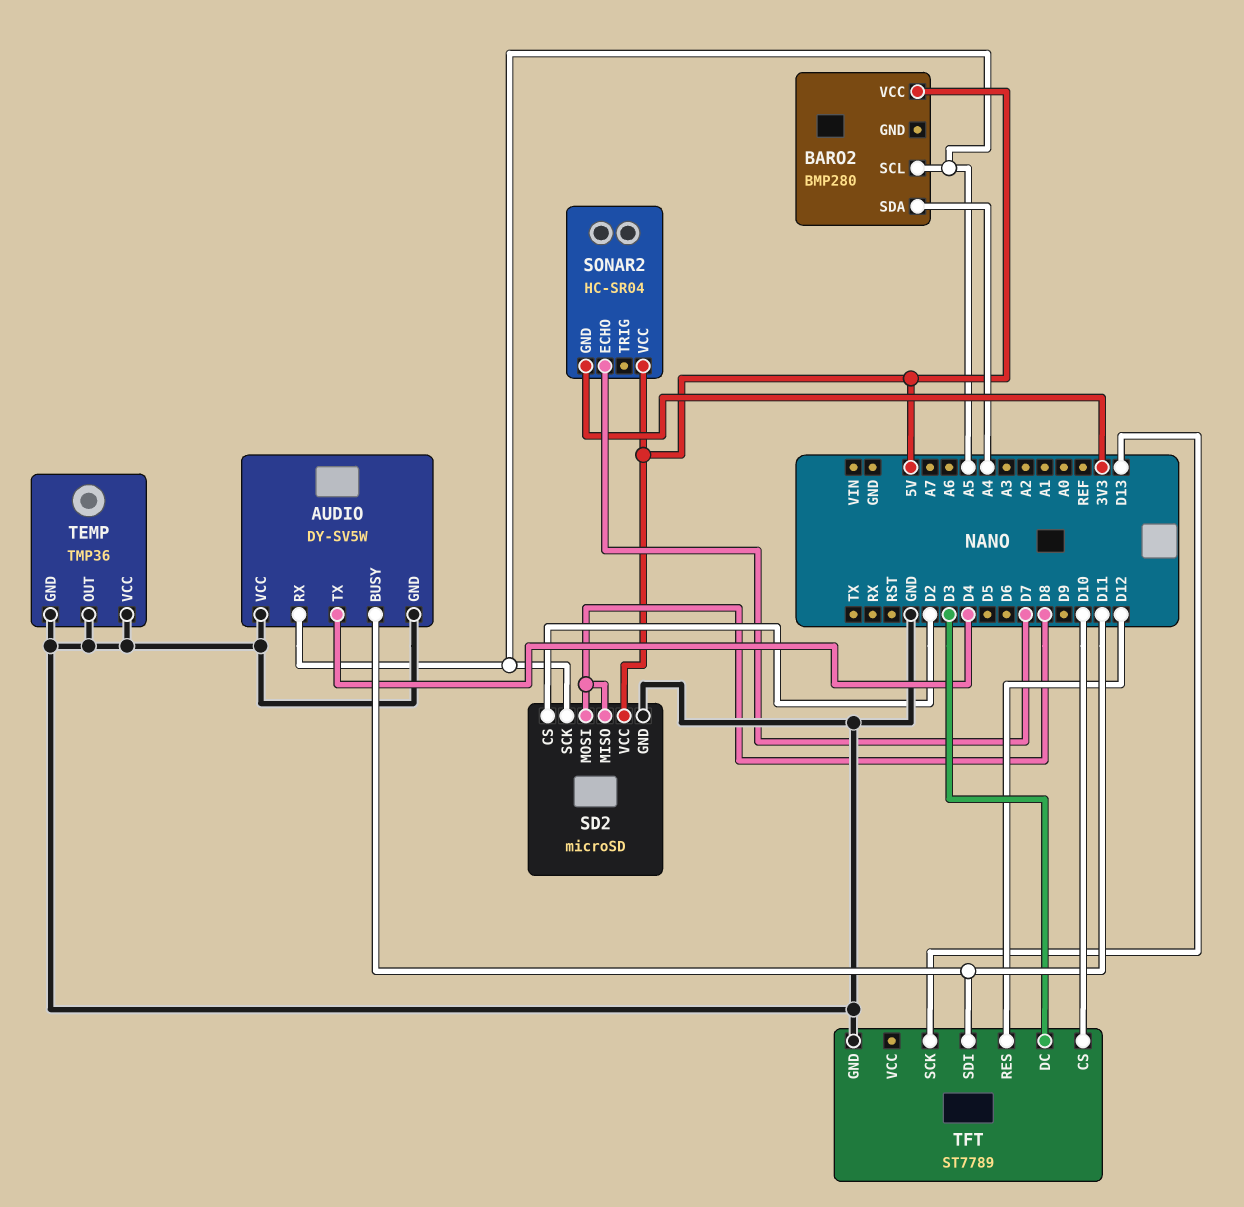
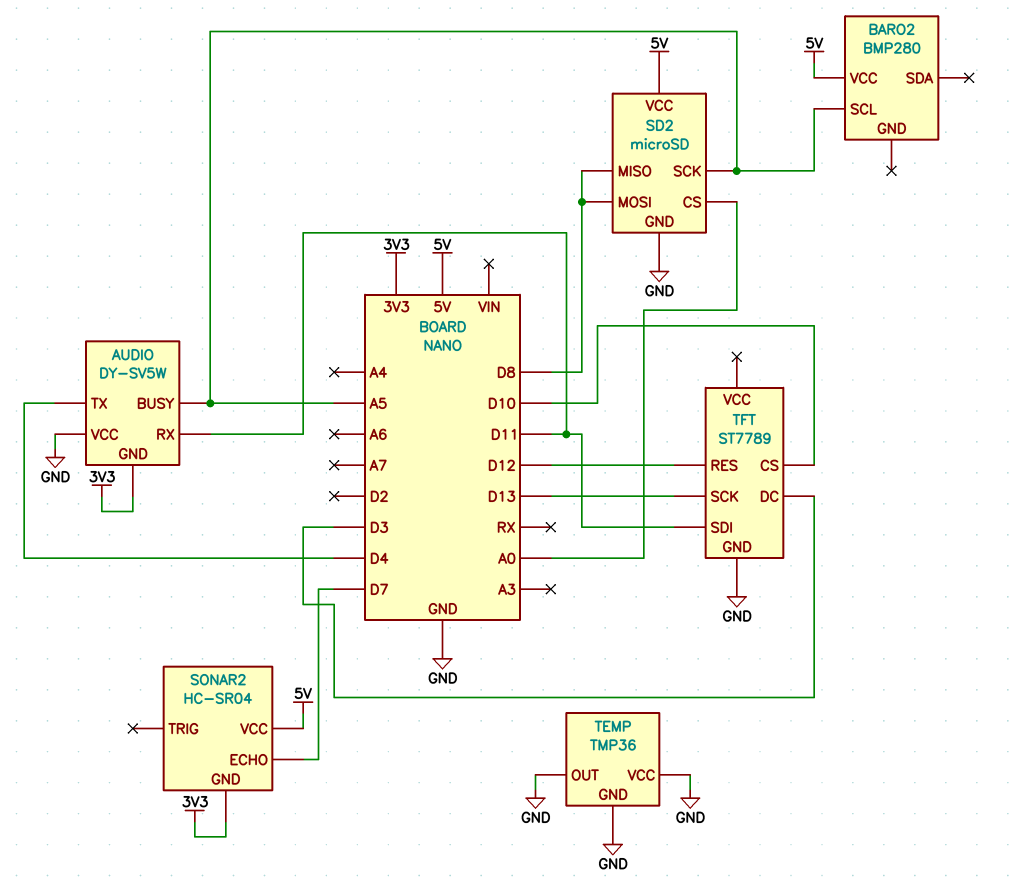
AUDIO pin BUSY: D11 -> A5
AUDIO pin GND: GND -> 3V3
AUDIO pin RX: A5 -> D11
BARO2 pin SDA: A4 -> none
SD2 pin CS: D2 -> A0

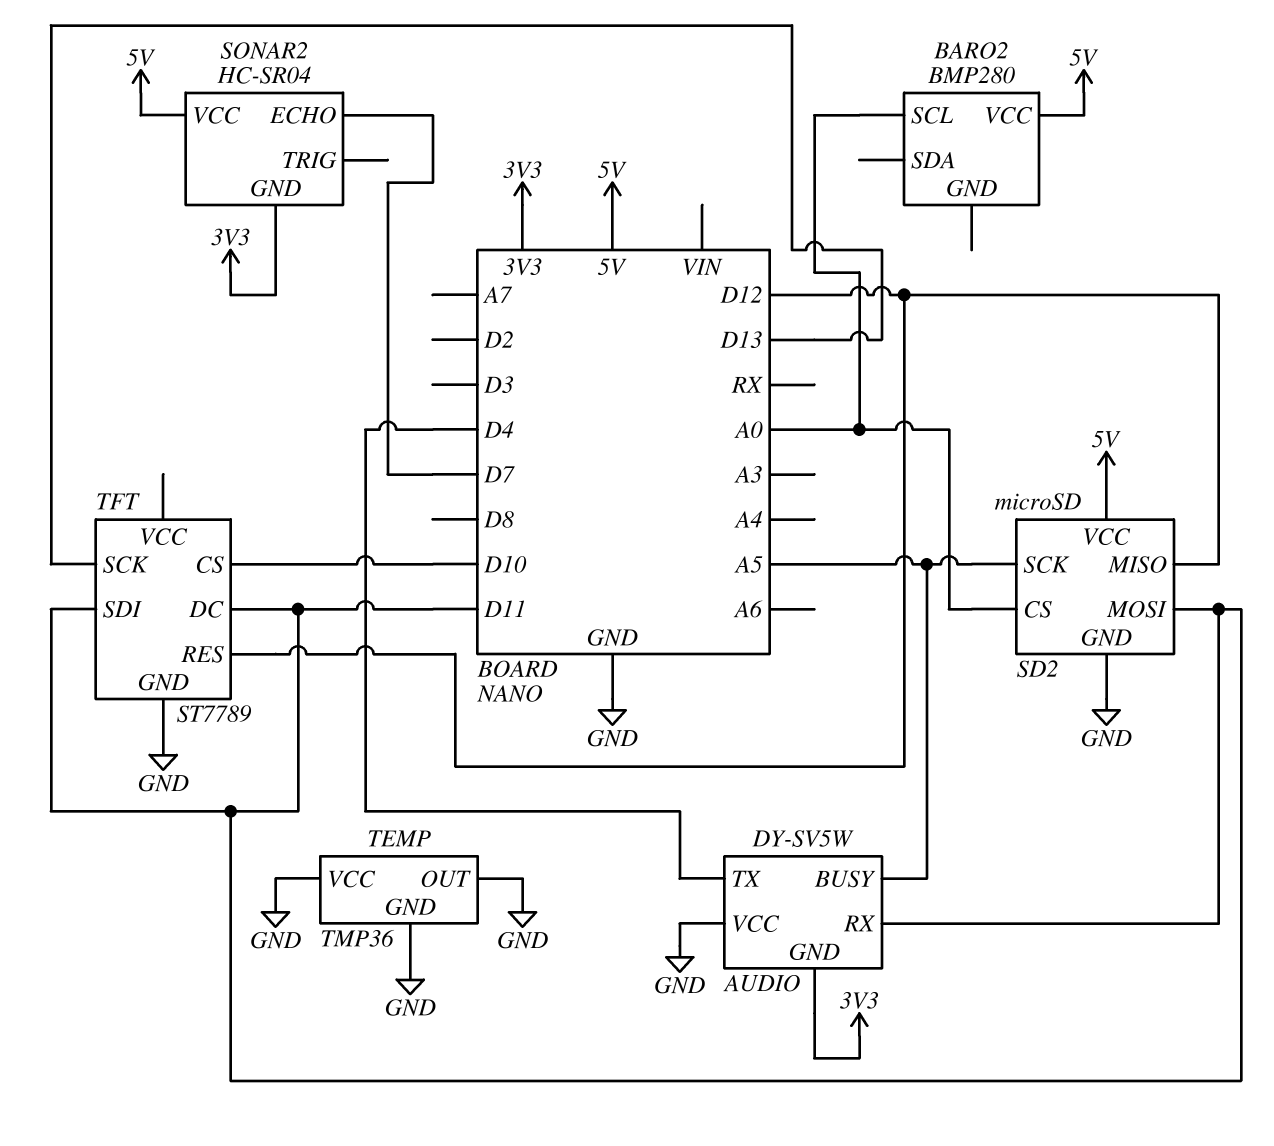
BARO2 pin SCL: A5 -> A0
SD2 pin MISO: D8 -> D12
SD2 pin MOSI: D8 -> D11
TFT pin DC: D3 -> D11

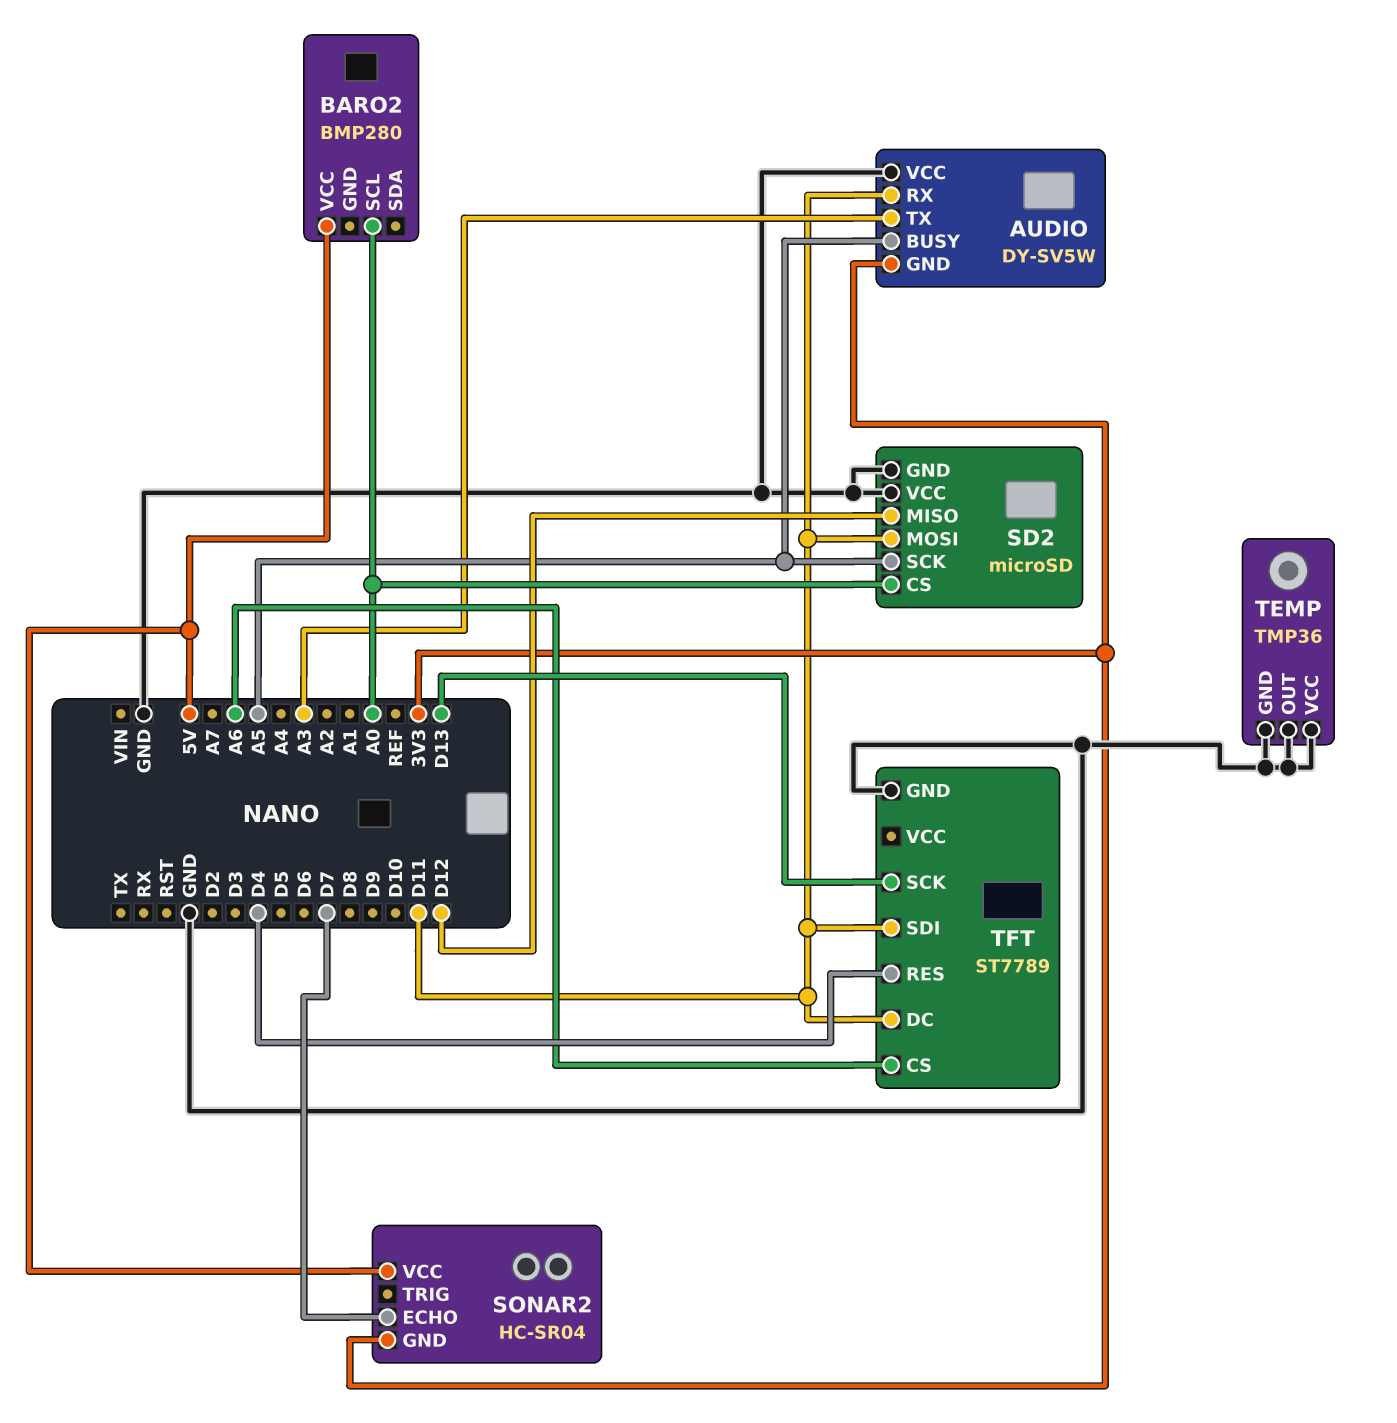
AUDIO pin TX: D4 -> A3
SD2 pin VCC: 5V -> GND
TFT pin CS: D10 -> A6
TFT pin RES: D12 -> D4

